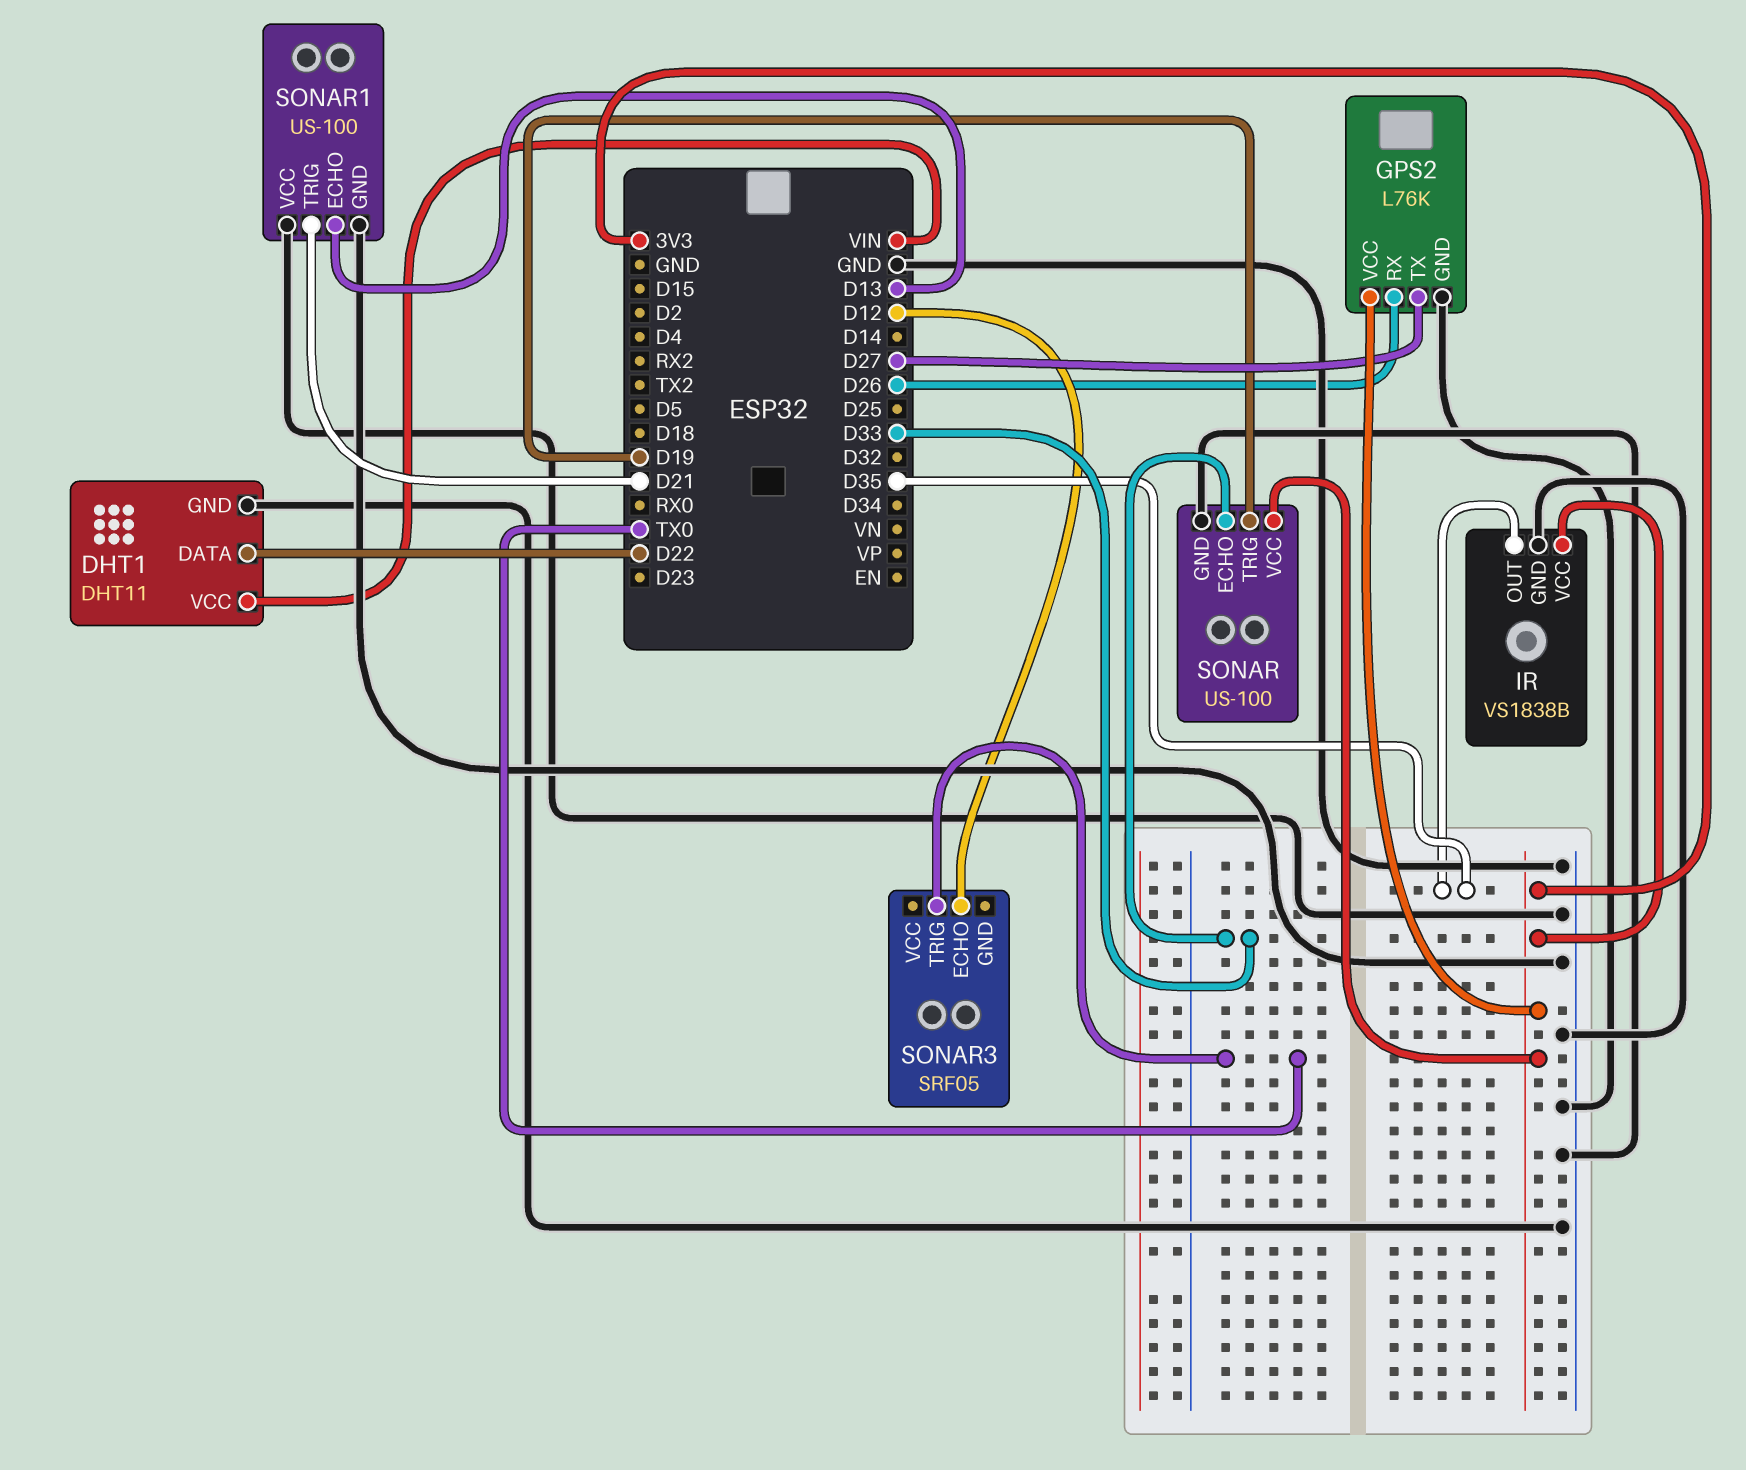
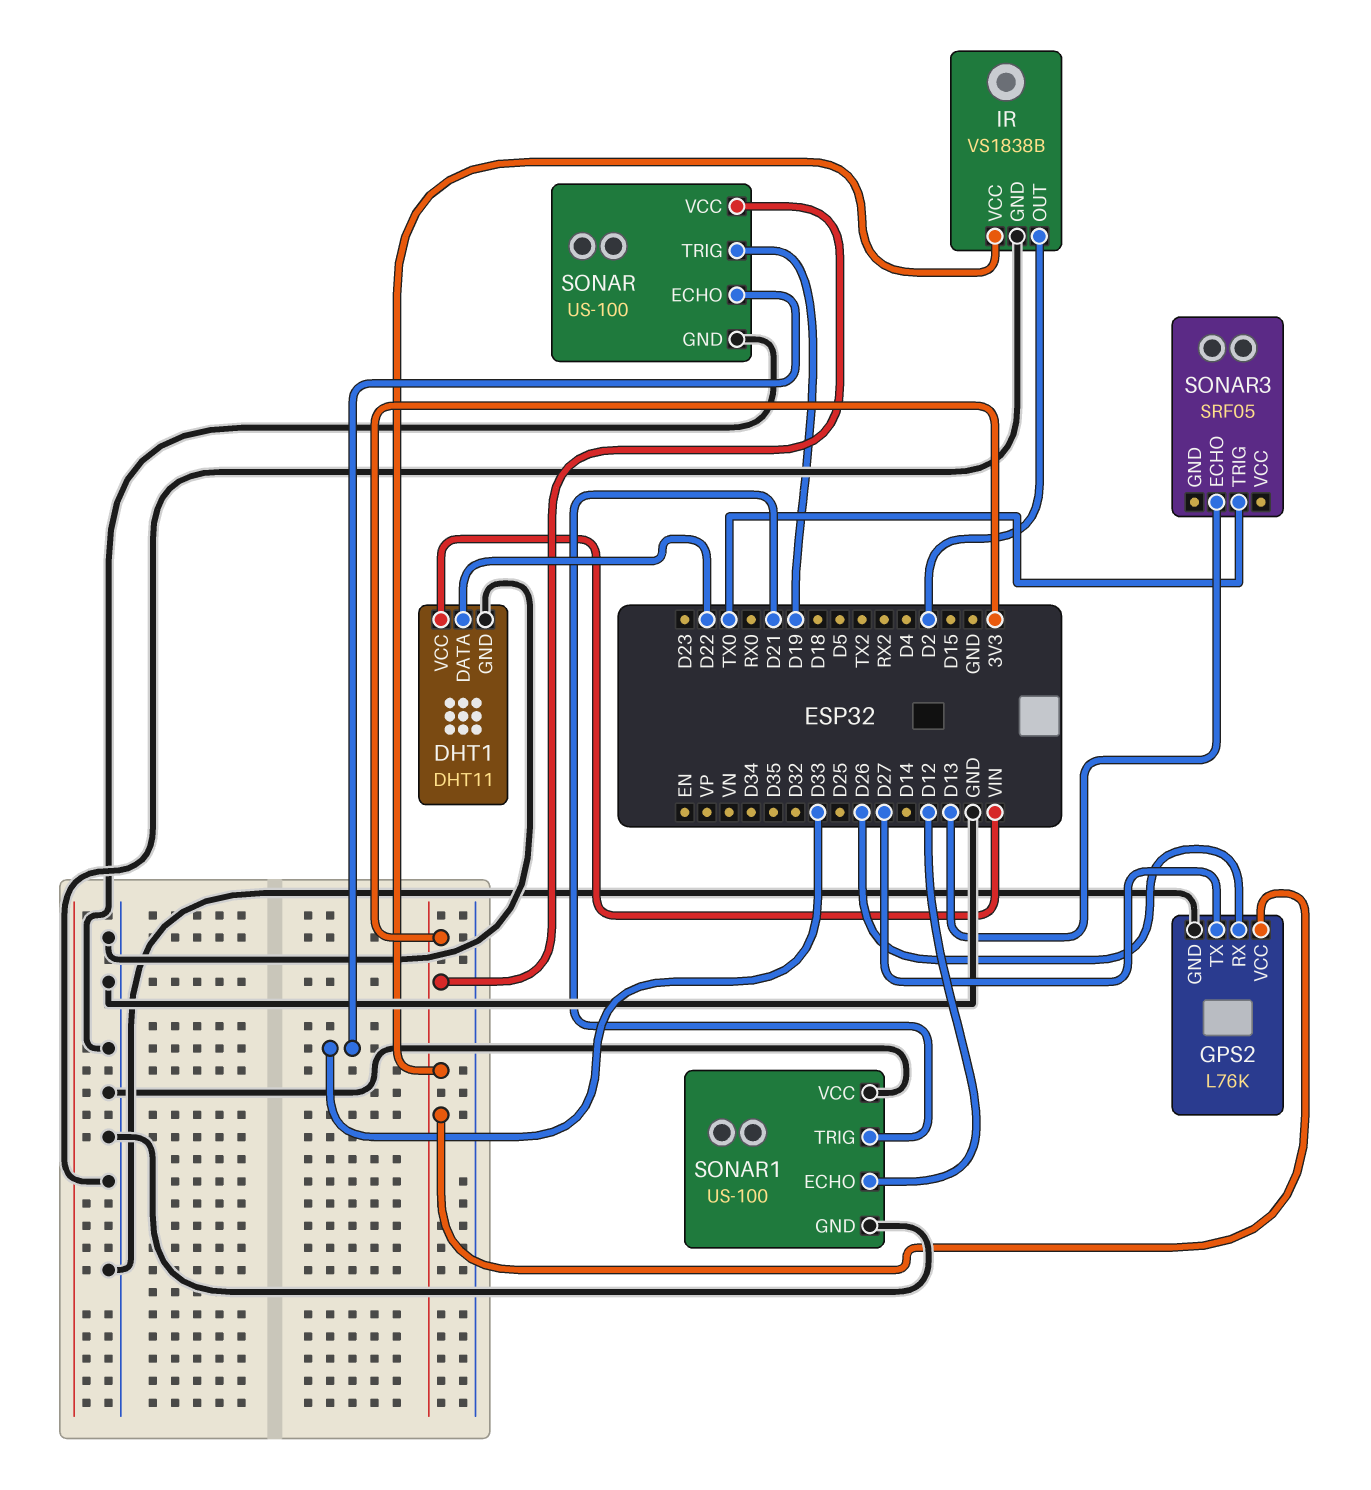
IR pin OUT: D35 -> D2
SONAR1 pin ECHO: D13 -> D12
SONAR3 pin ECHO: D12 -> D13

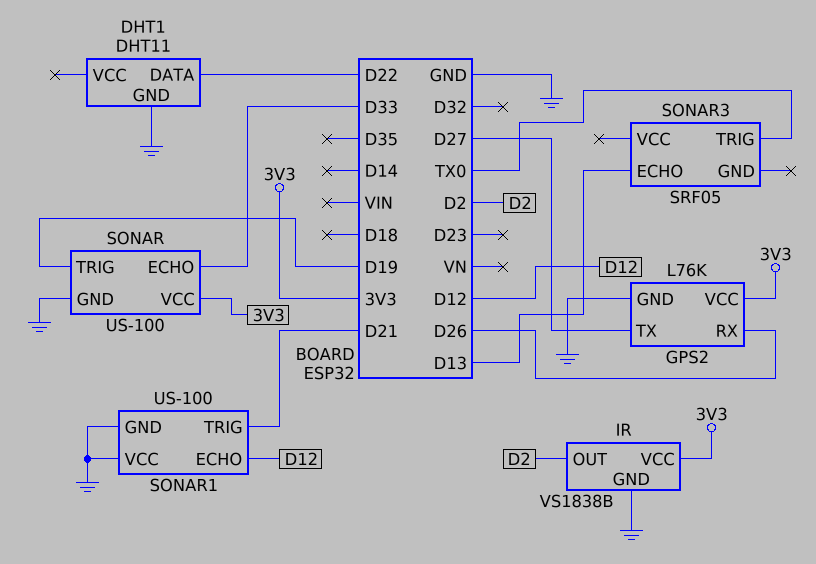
DHT1 pin VCC: VIN -> none

